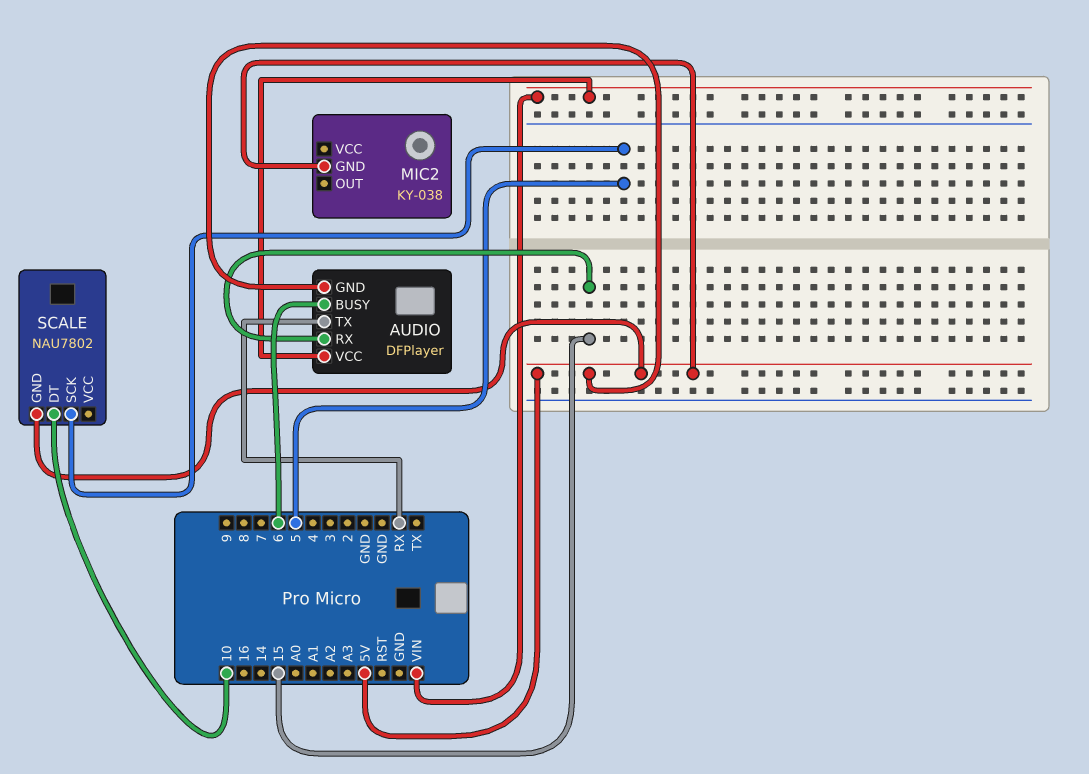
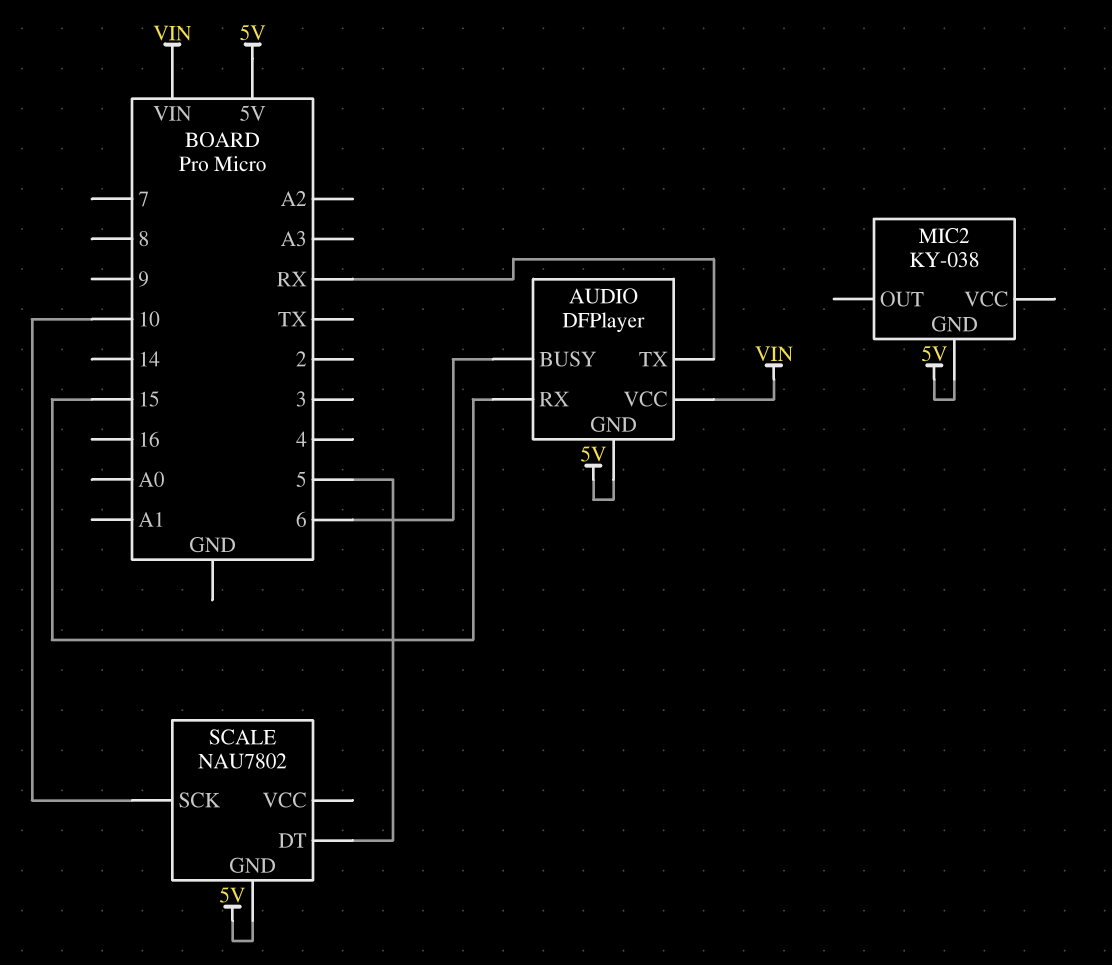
SCALE pin DT: 10 -> 5
SCALE pin SCK: 5 -> 10

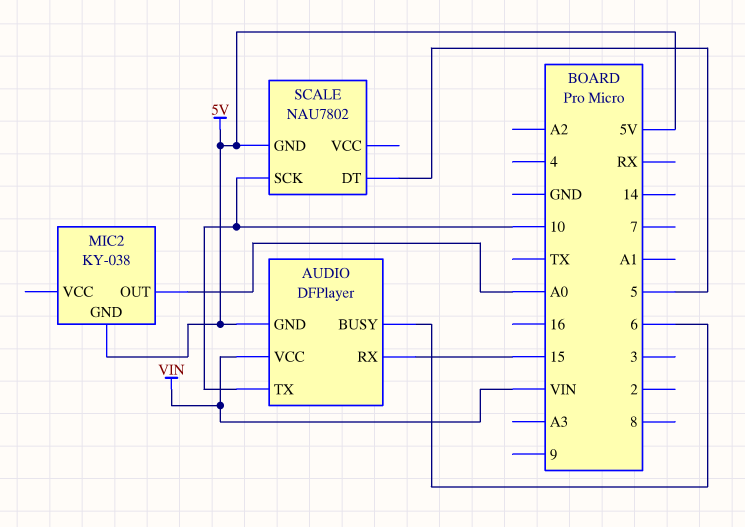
AUDIO pin TX: RX -> 10
MIC2 pin OUT: none -> A0

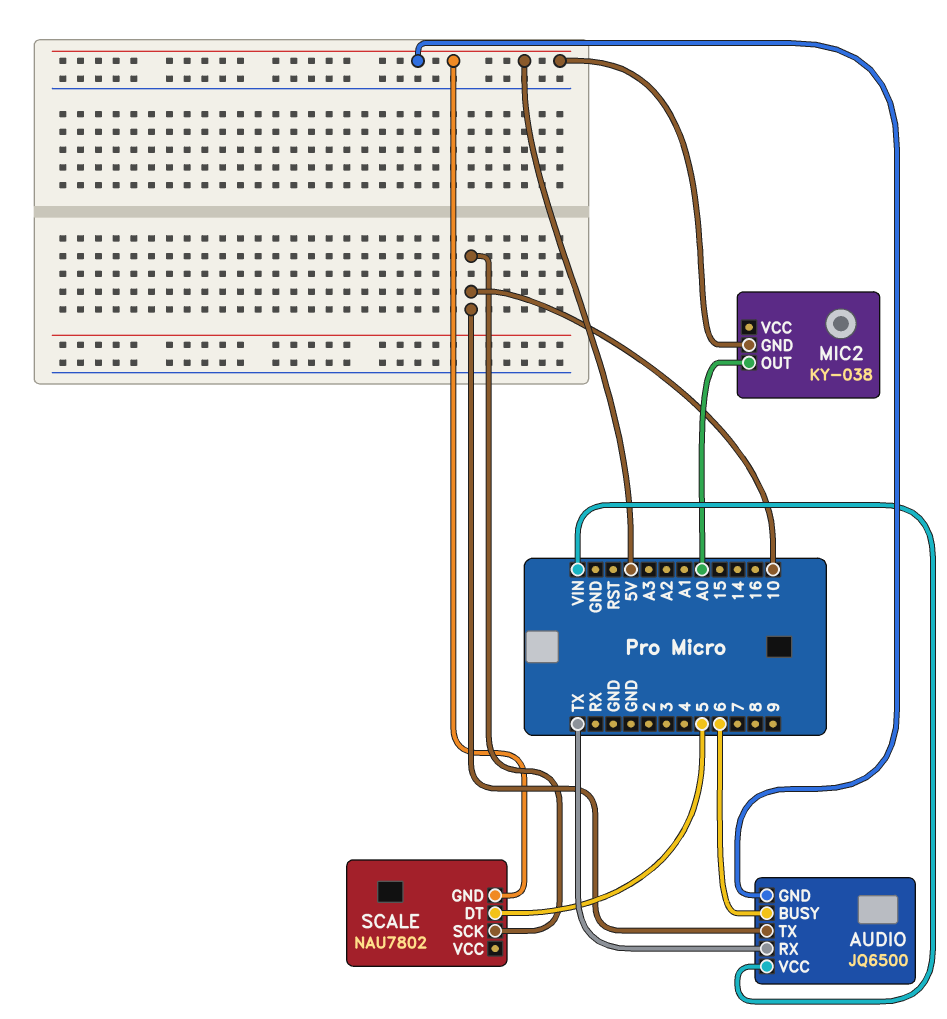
AUDIO: DFPlayer -> JQ6500
AUDIO pin RX: 15 -> TX

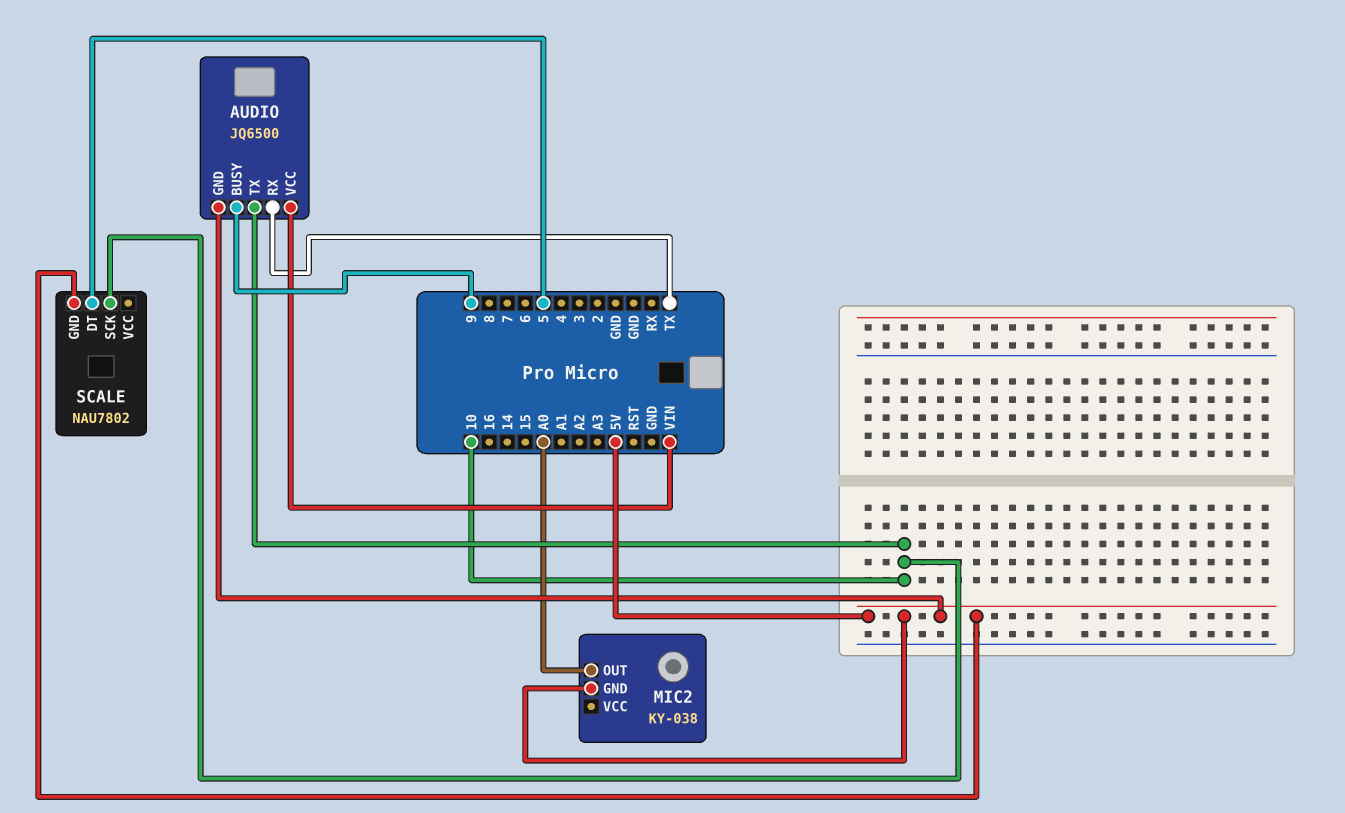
AUDIO pin BUSY: 6 -> 9

